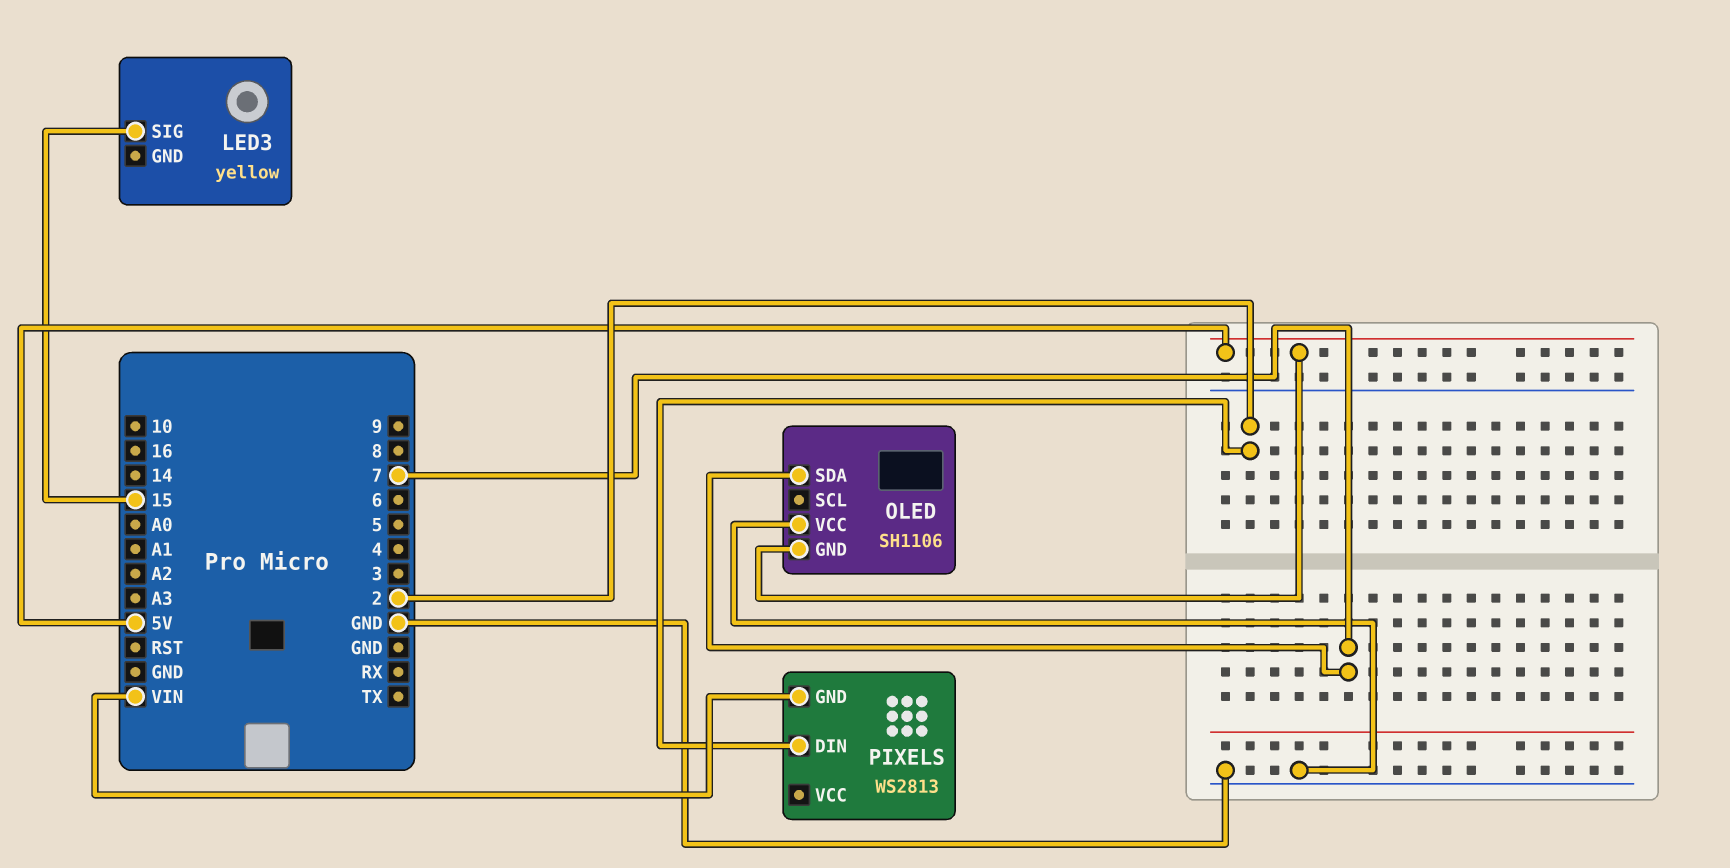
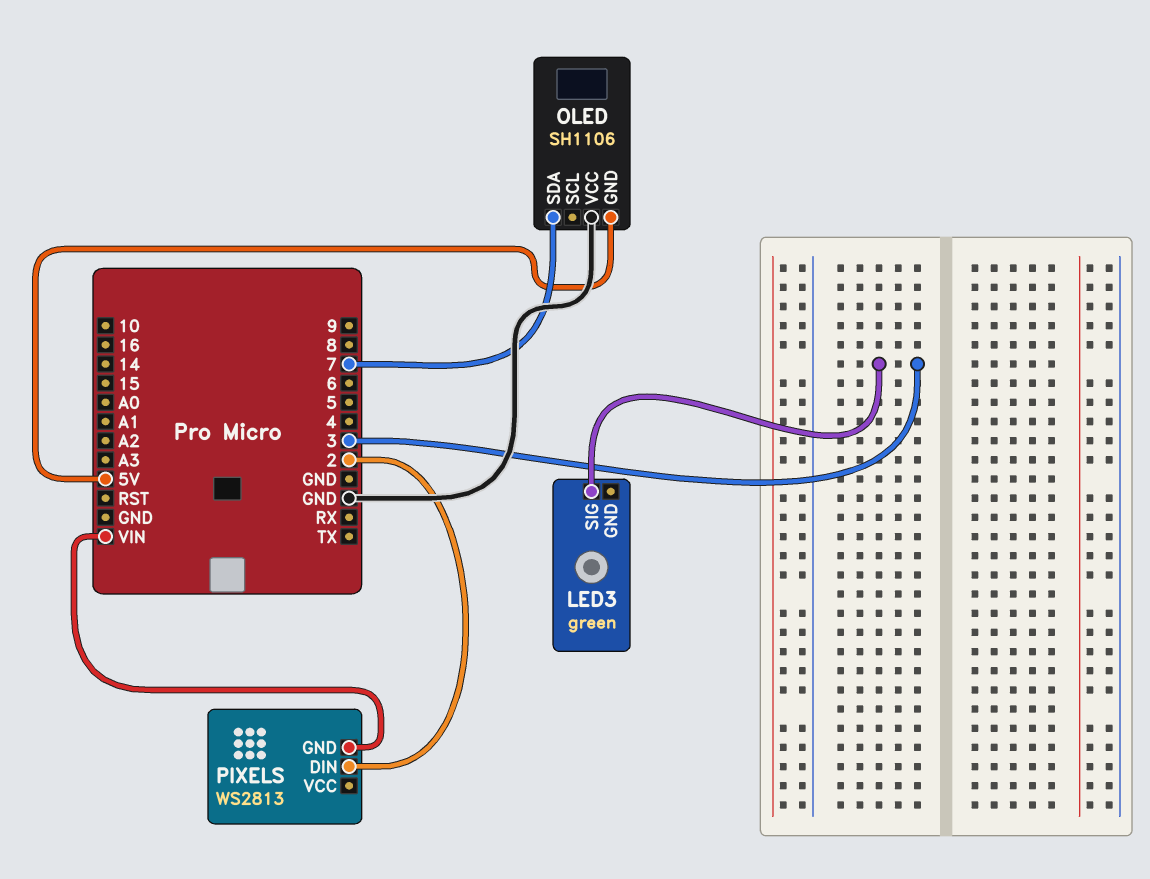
LED3: yellow -> green
LED3 pin SIG: 15 -> 3

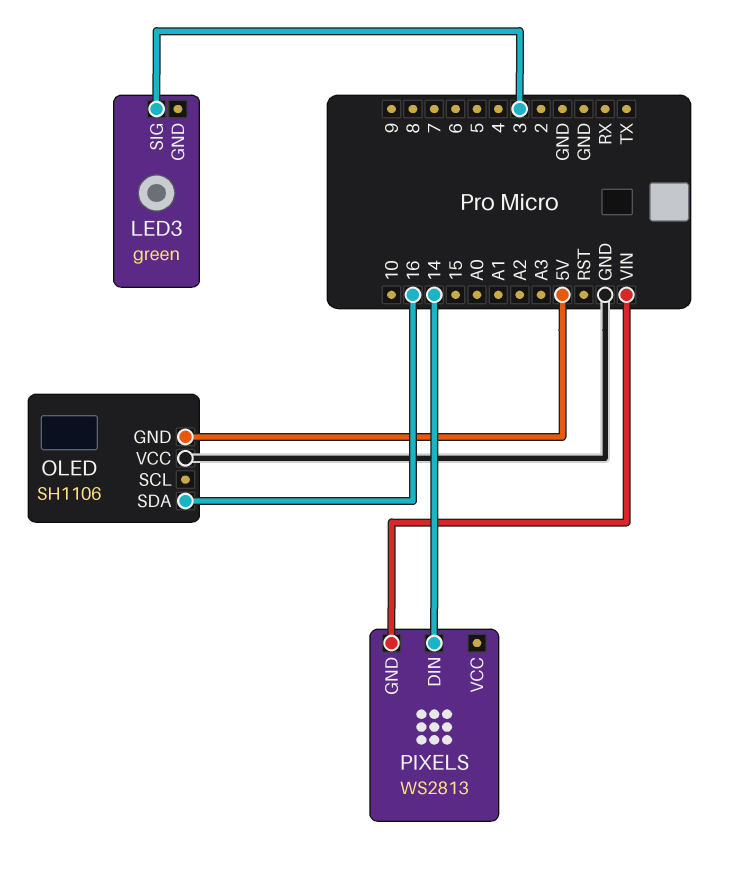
OLED pin SDA: 7 -> 16
PIXELS pin DIN: 2 -> 14

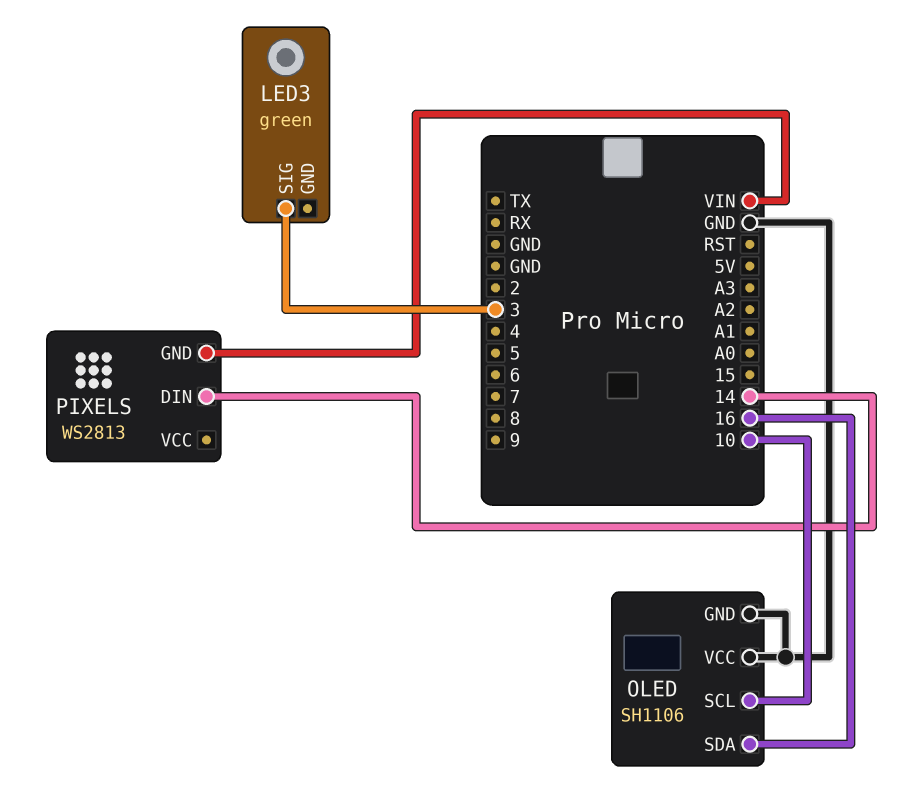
OLED pin GND: 5V -> GND
OLED pin SCL: none -> 10

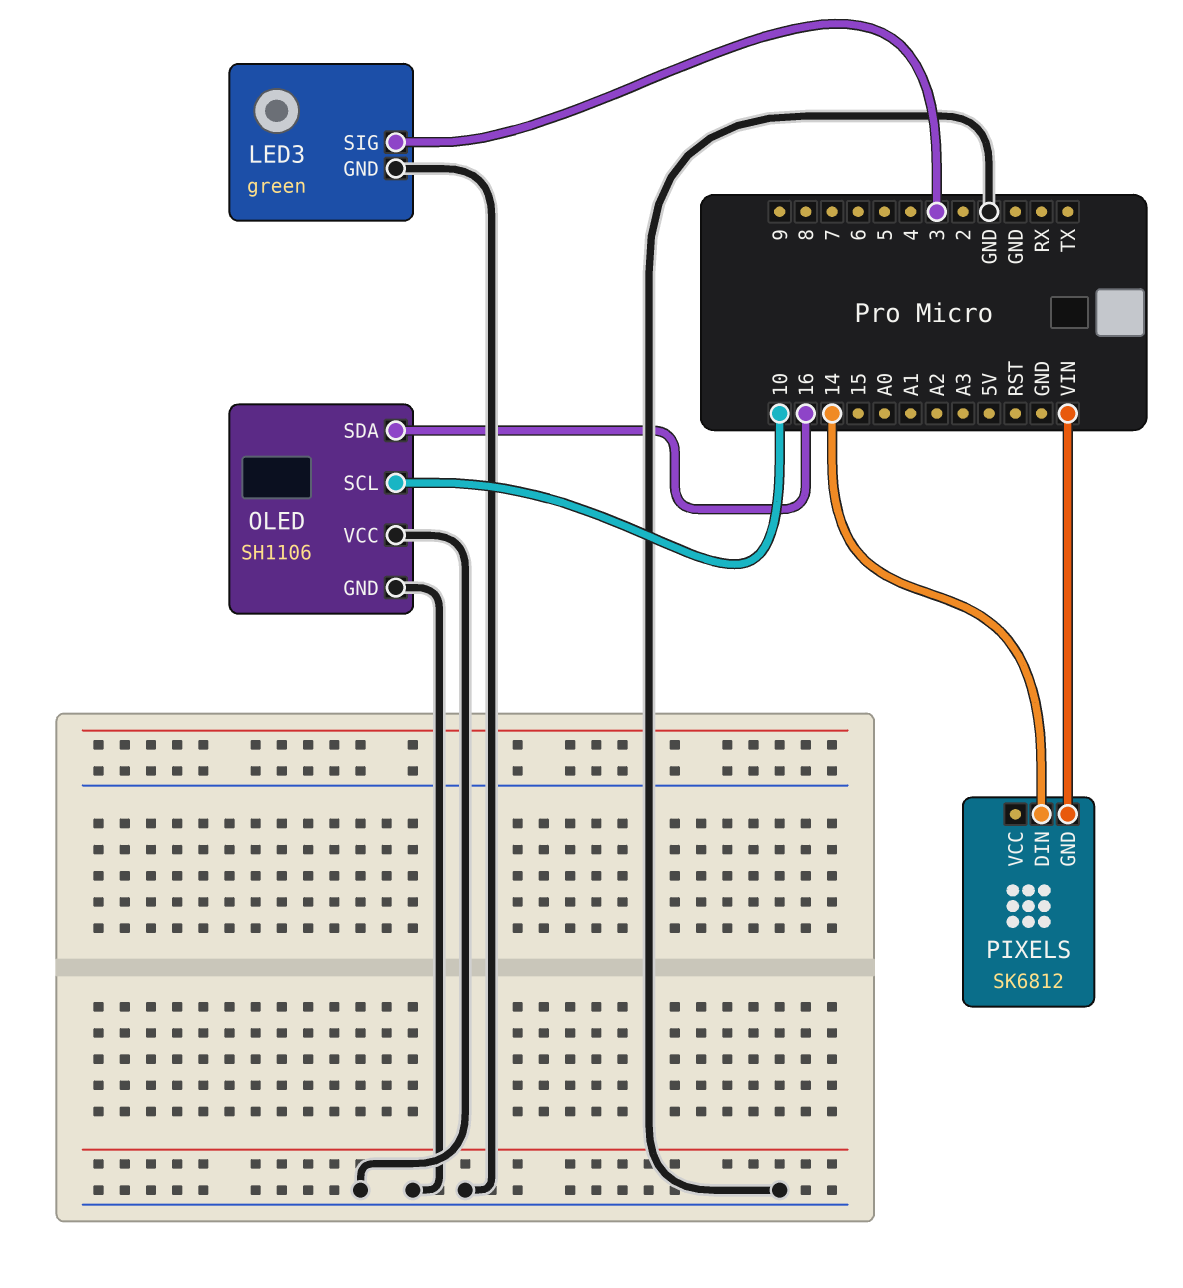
LED3 pin GND: none -> GND
PIXELS: WS2813 -> SK6812

